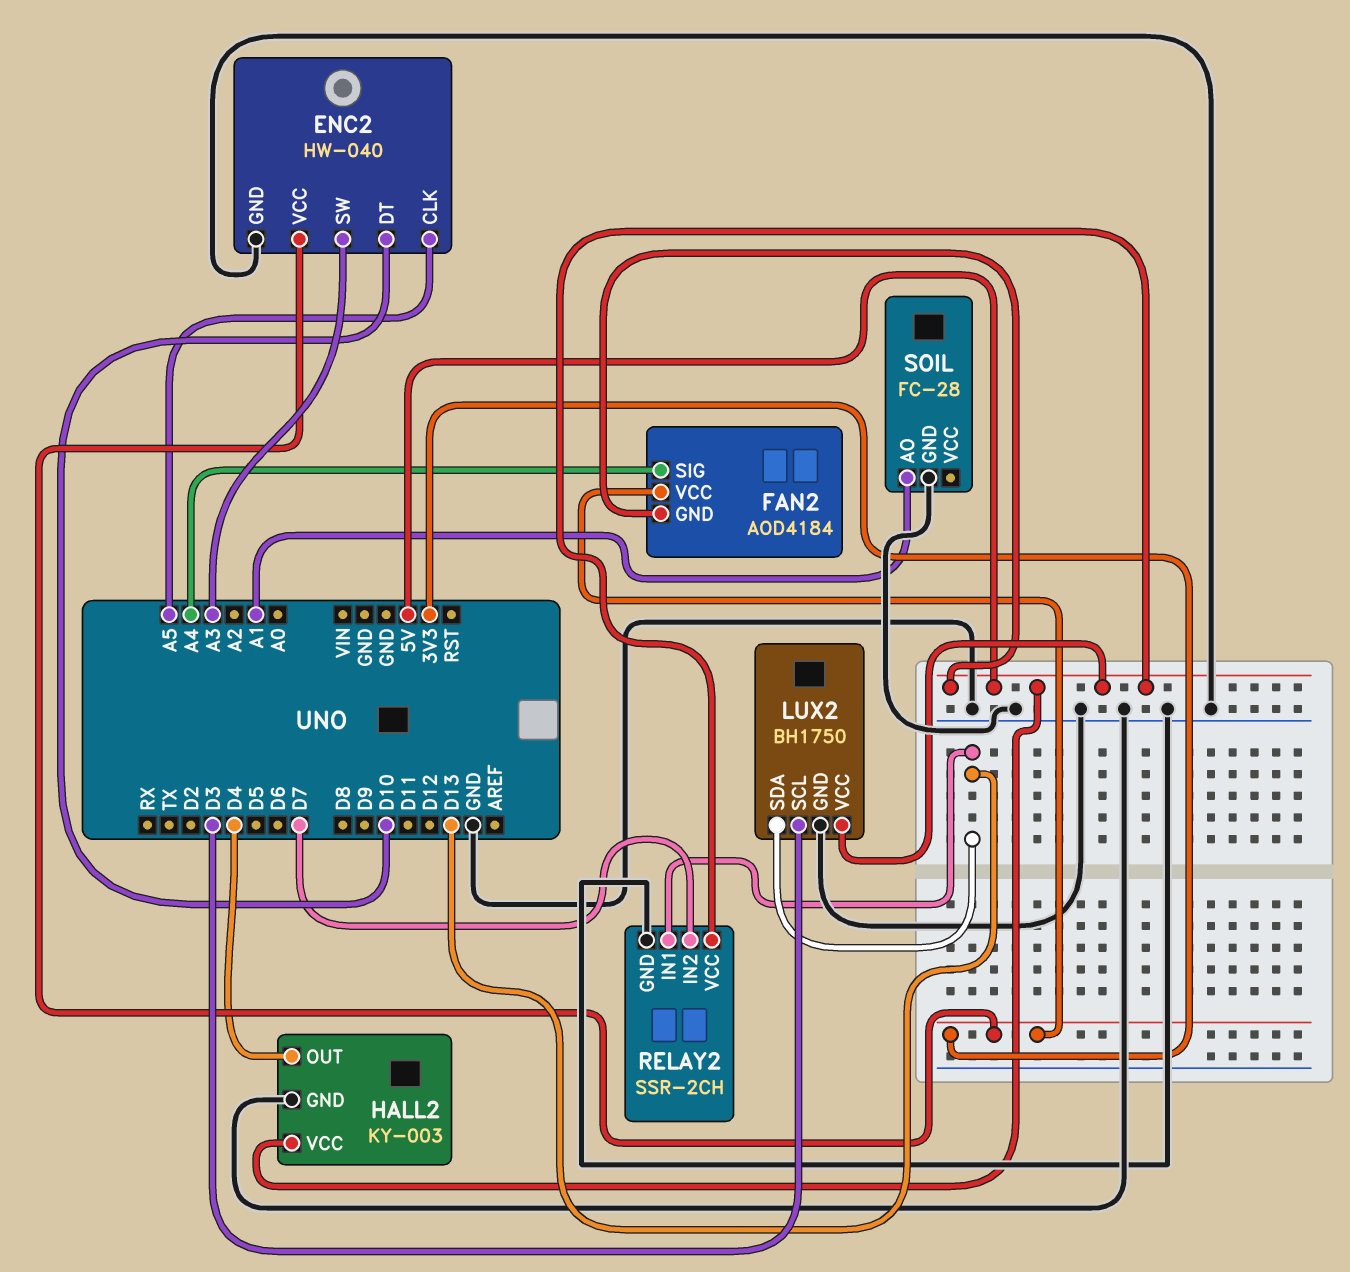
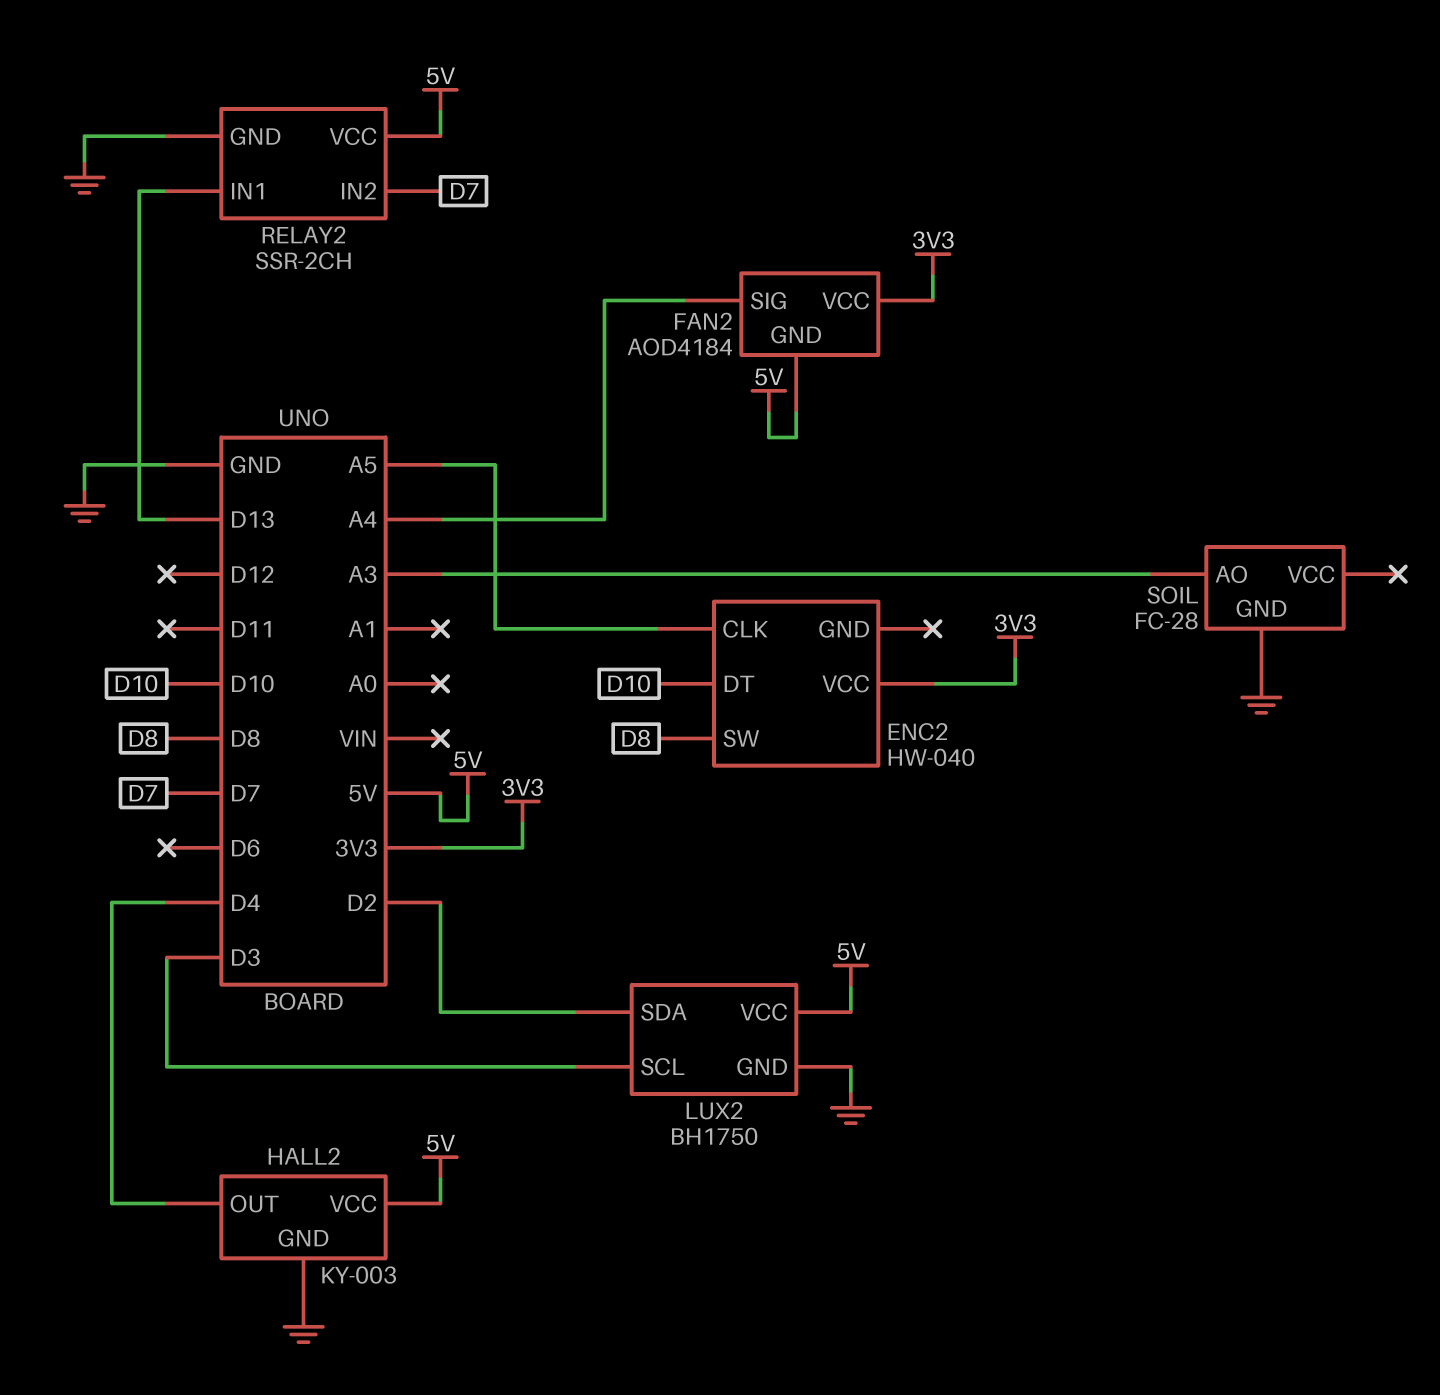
ENC2 pin GND: GND -> none
ENC2 pin SW: A3 -> D8
LUX2 pin SDA: D13 -> D2
SOIL pin AO: A1 -> A3

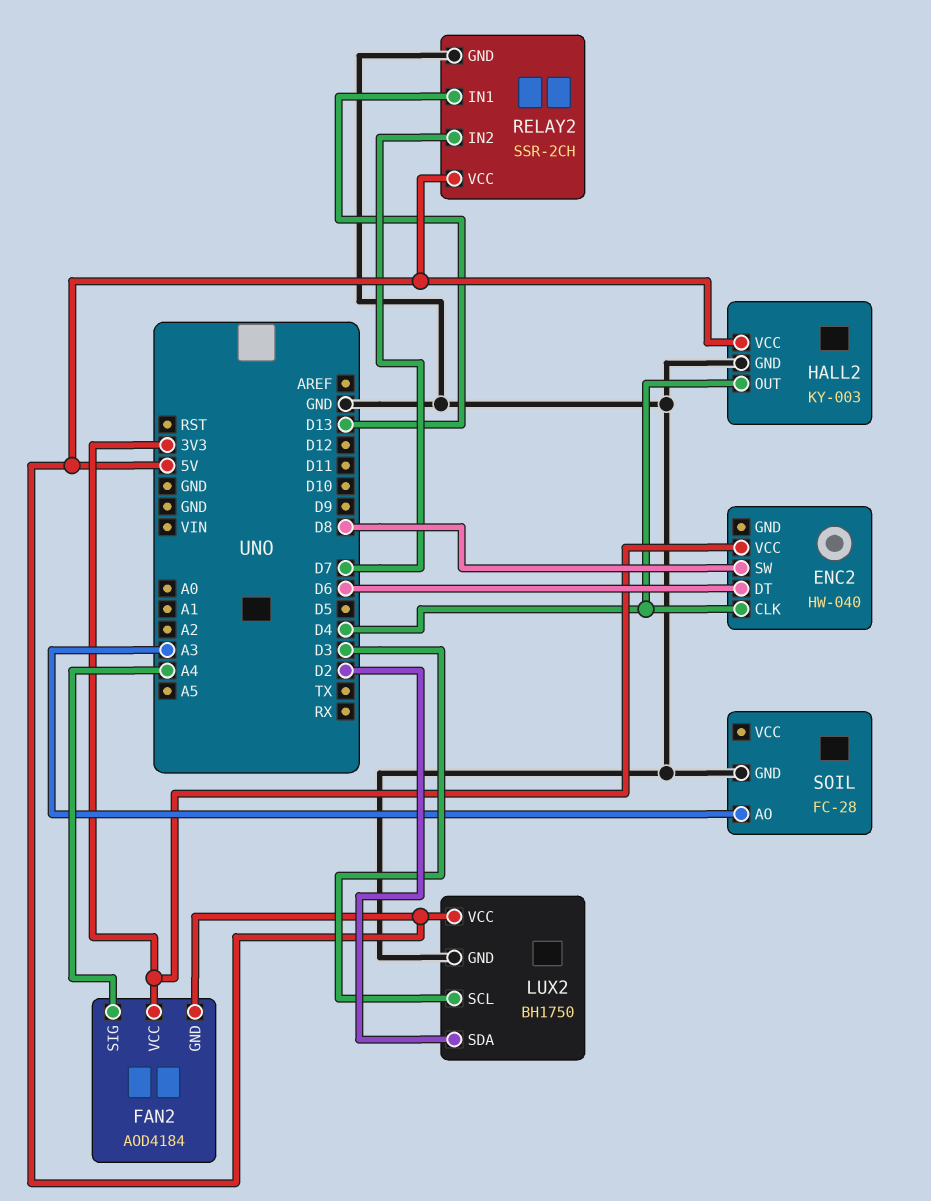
ENC2 pin CLK: A5 -> D4
ENC2 pin DT: D10 -> D6

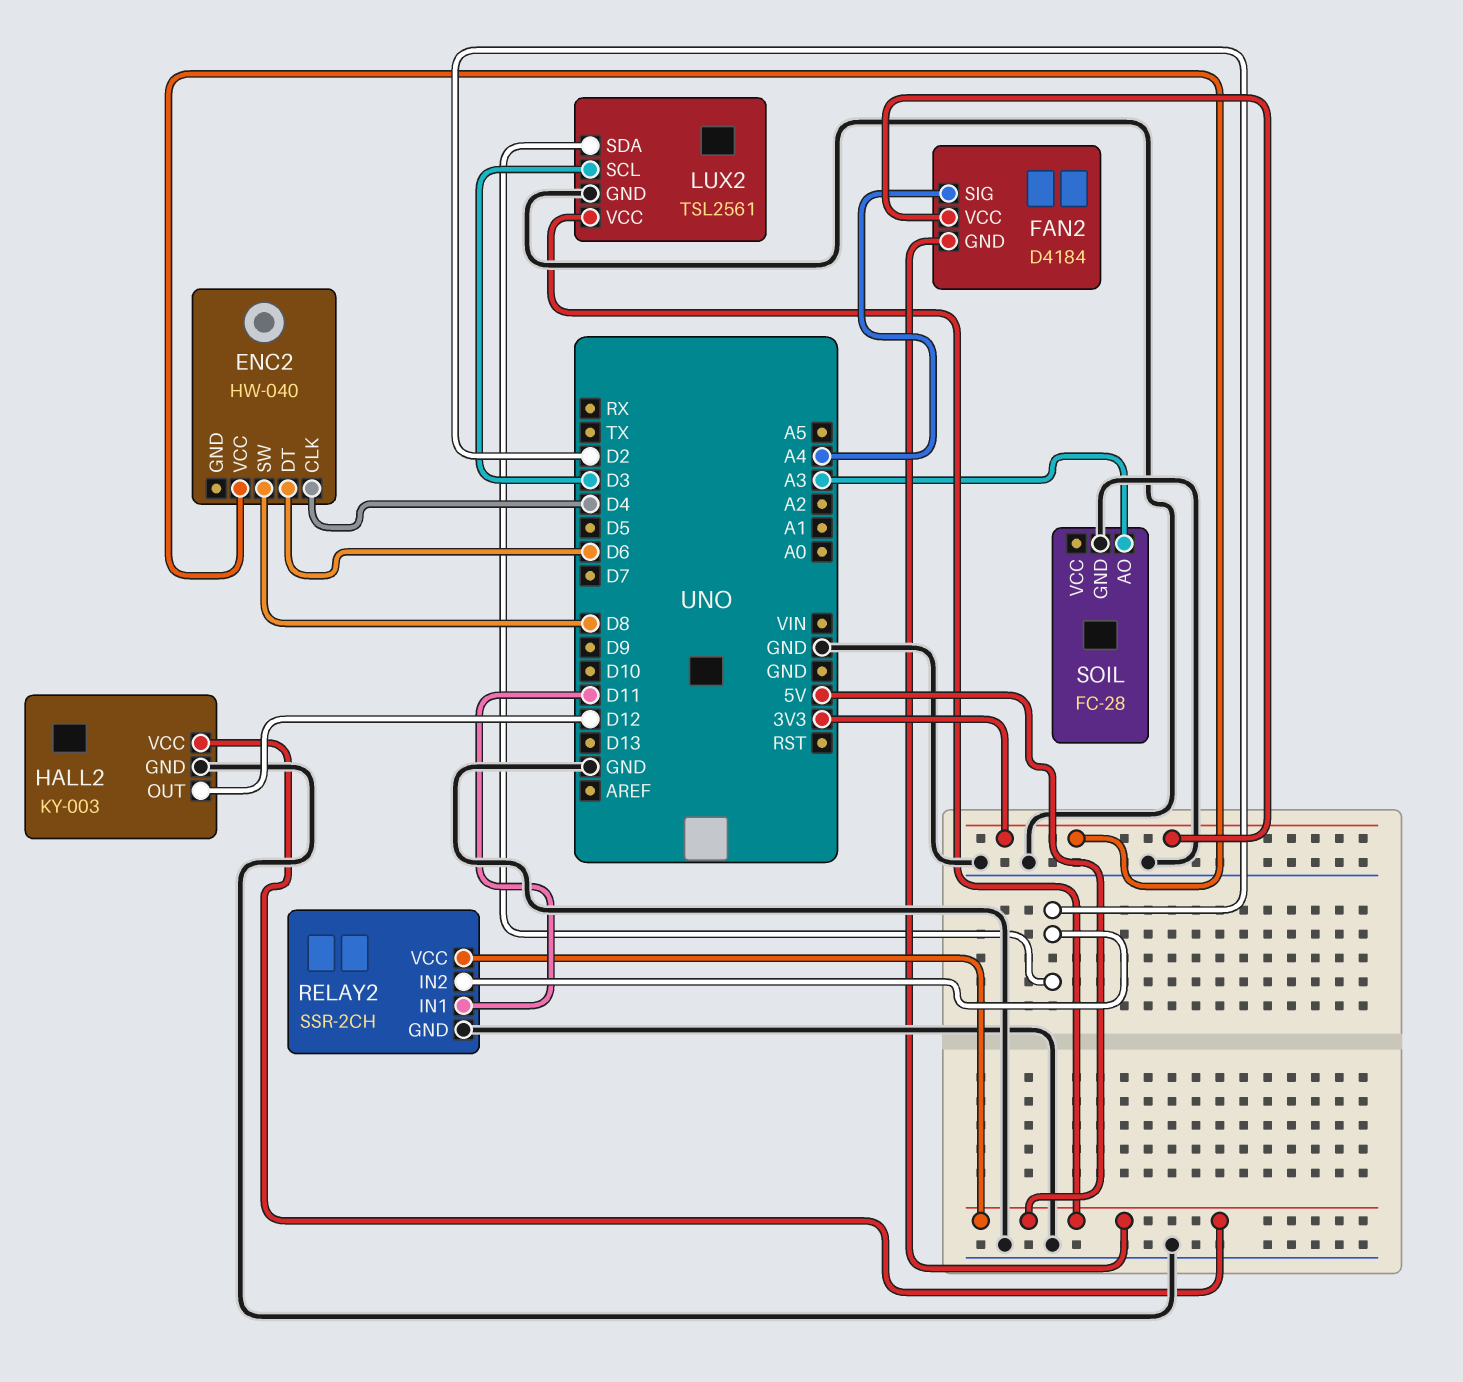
FAN2: AOD4184 -> D4184
HALL2 pin OUT: D4 -> D12
LUX2: BH1750 -> TSL2561
RELAY2 pin IN1: D13 -> D11
RELAY2 pin IN2: D7 -> D2

